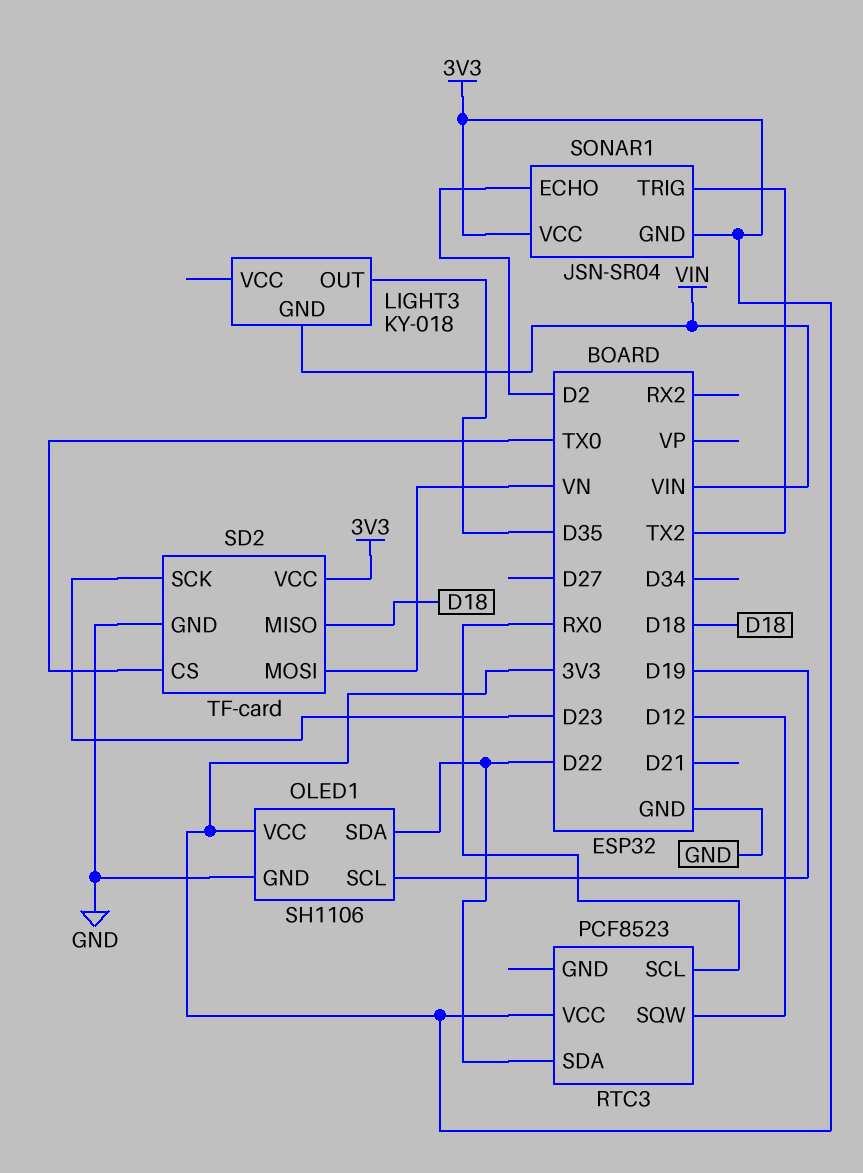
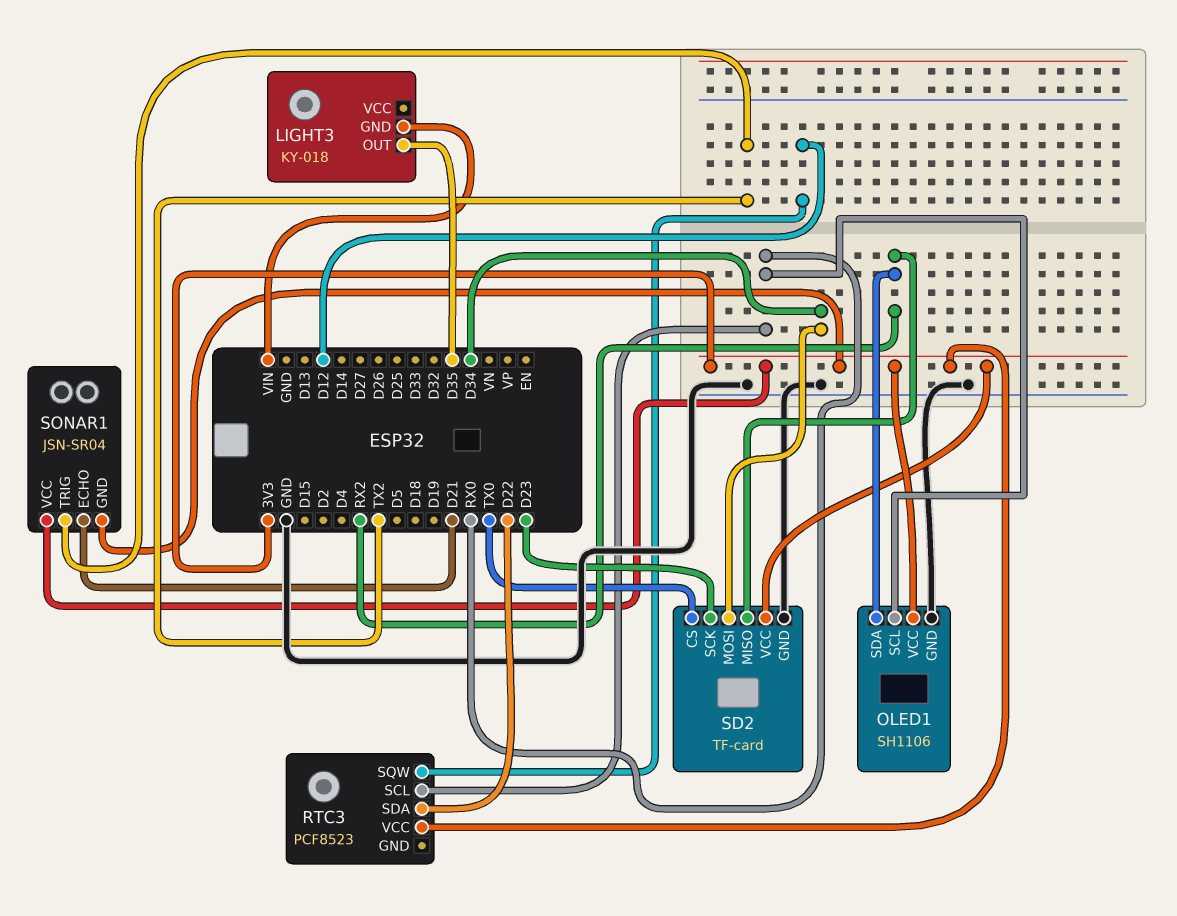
OLED1 pin SCL: D19 -> RX0
OLED1 pin SDA: D22 -> RX2
SD2 pin MISO: D18 -> RX2
SD2 pin MOSI: VN -> D34
SONAR1 pin ECHO: D2 -> D21

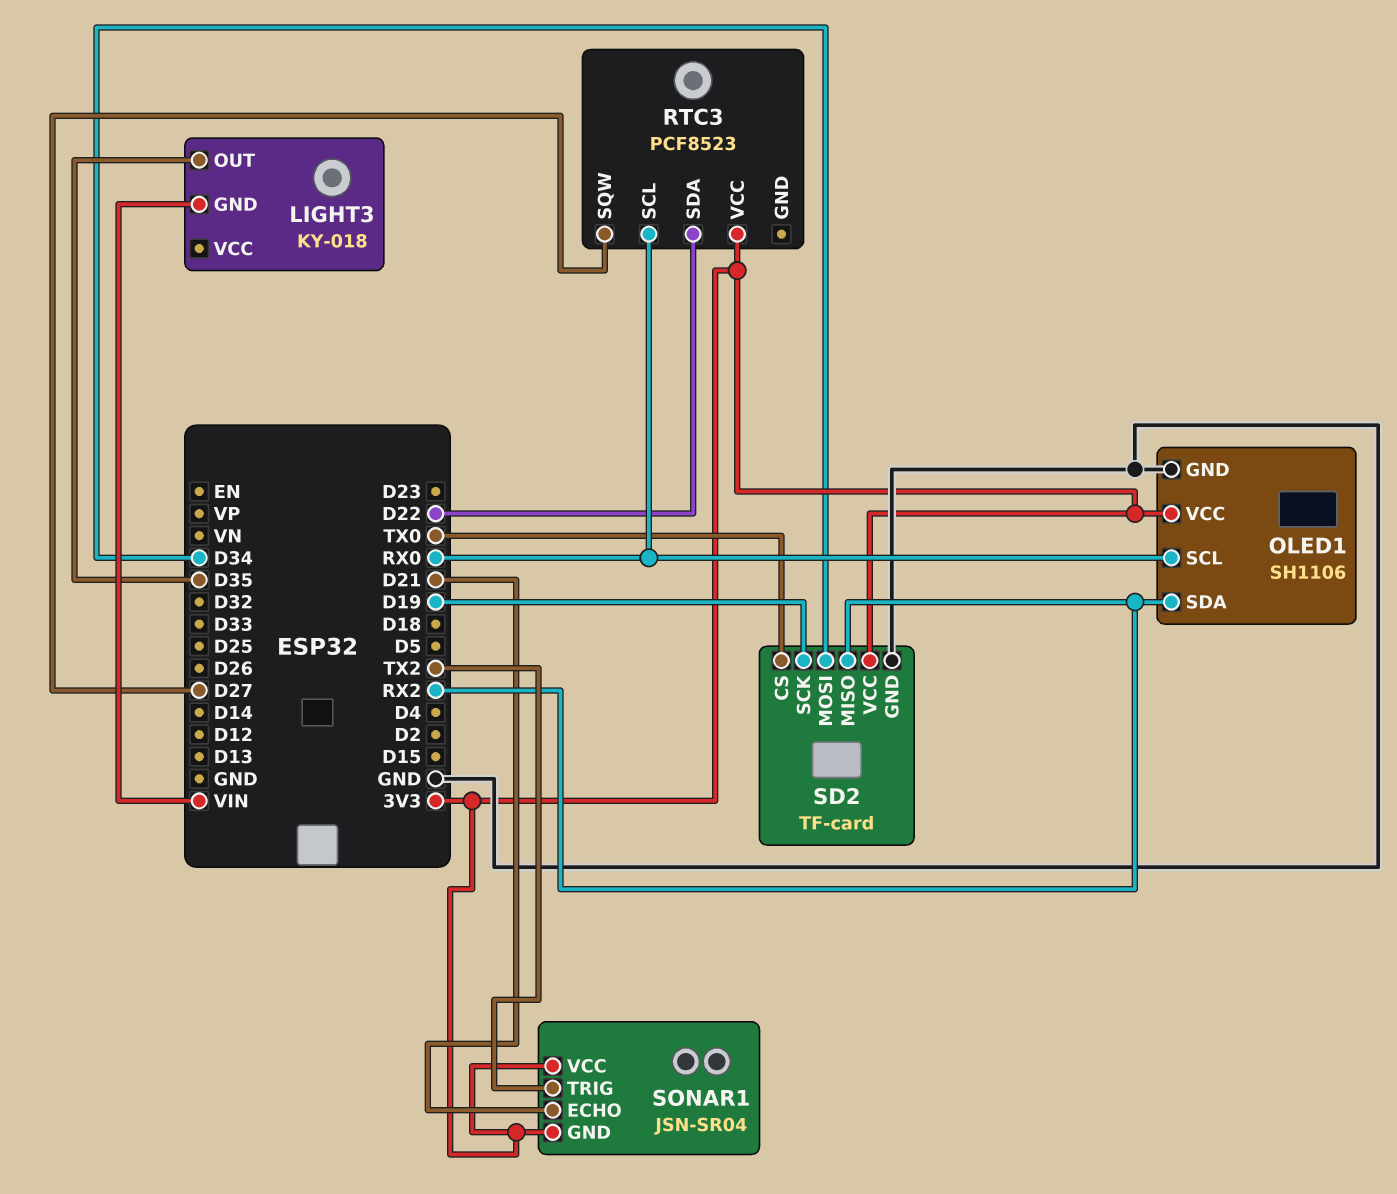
RTC3 pin SQW: D12 -> D27
SD2 pin SCK: D23 -> D19

